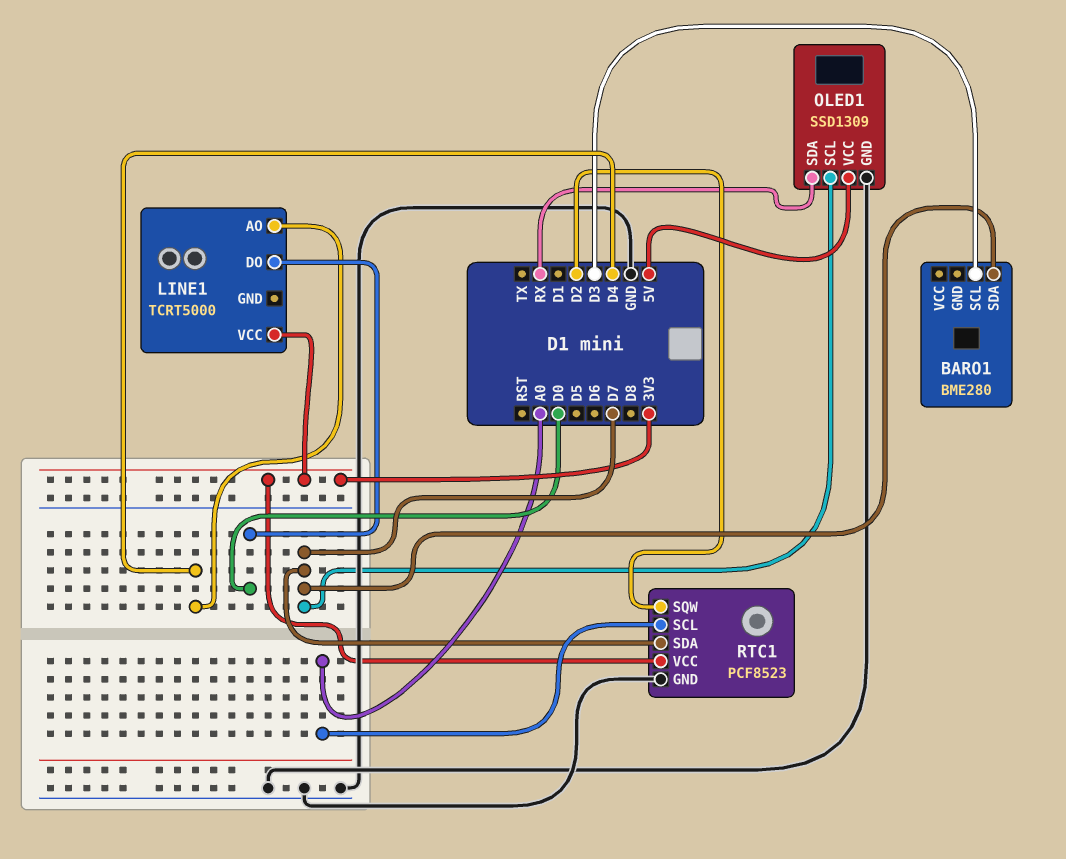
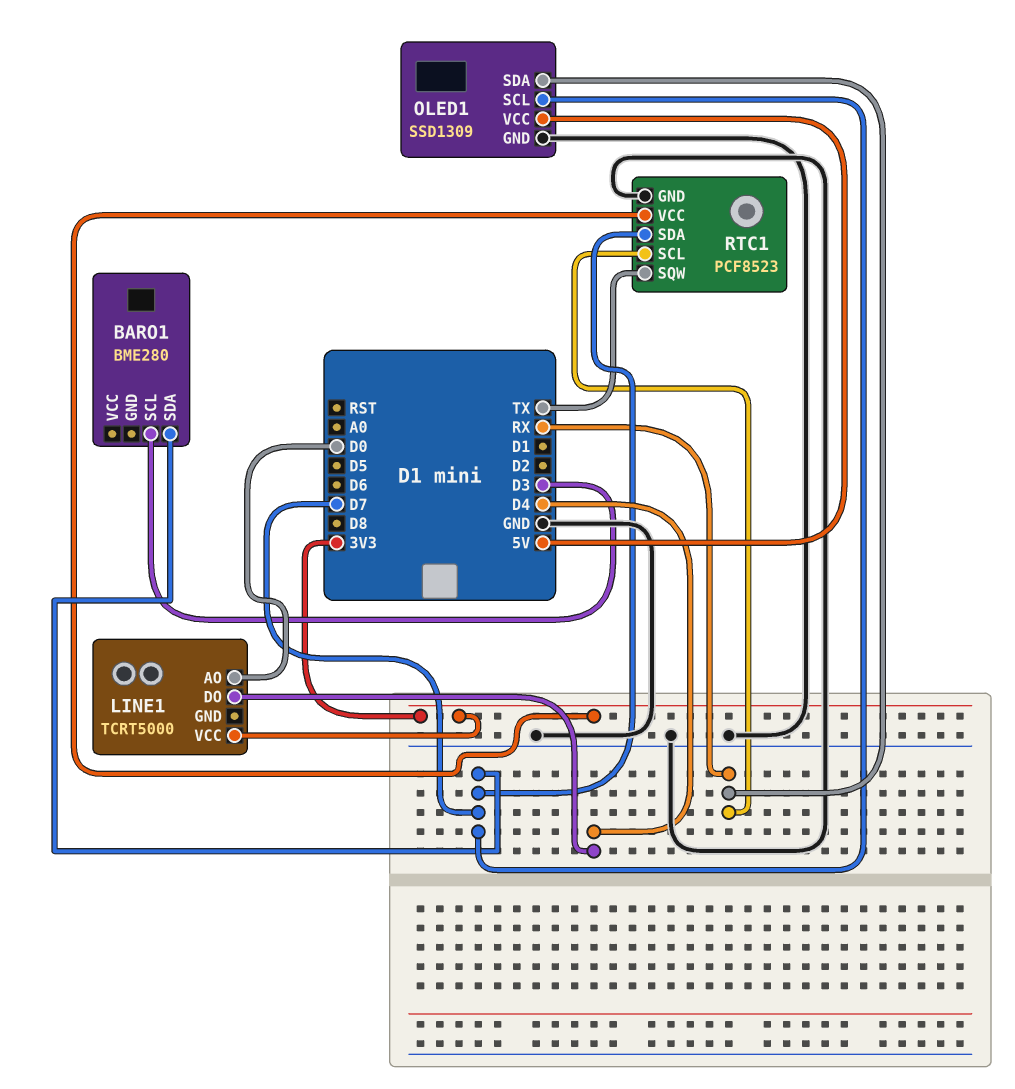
LINE1 pin AO: D4 -> D0
LINE1 pin DO: D0 -> D4
RTC1 pin SCL: A0 -> RX
RTC1 pin SQW: D2 -> TX

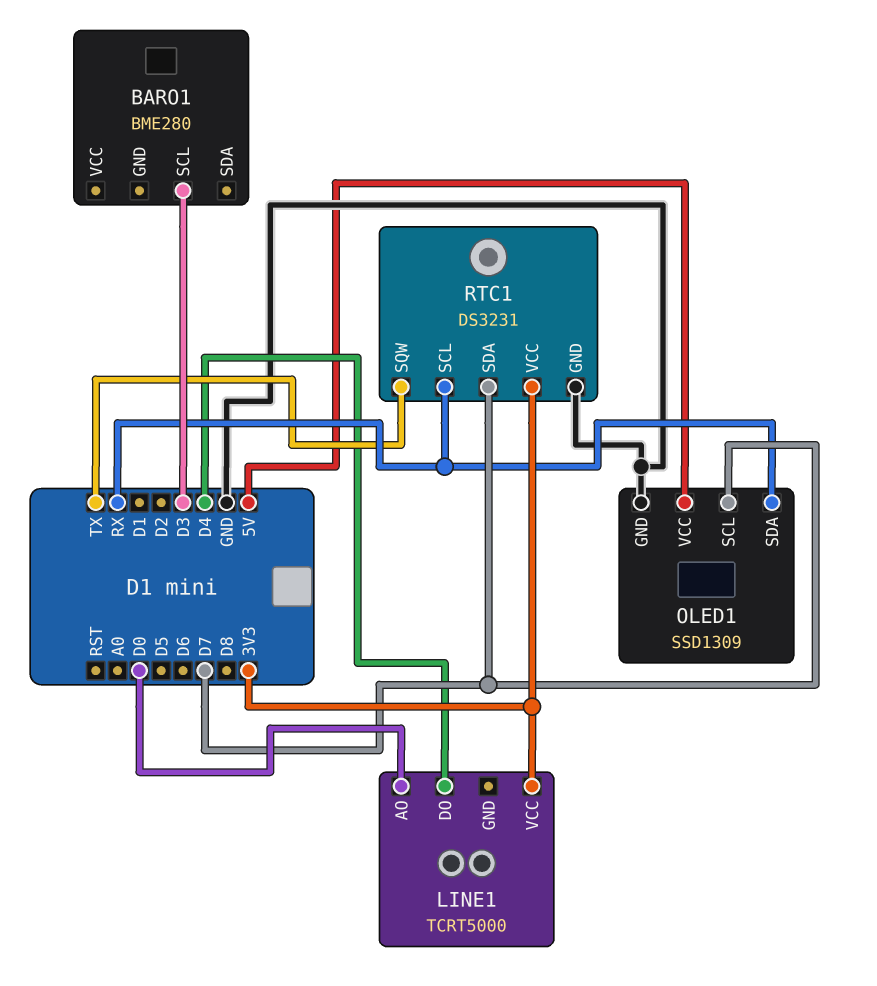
BARO1 pin SDA: D7 -> none
RTC1: PCF8523 -> DS3231

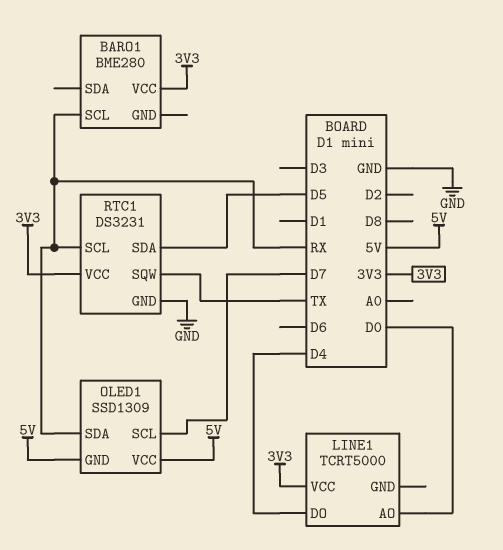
BARO1 pin SCL: D3 -> RX
BARO1 pin VCC: none -> 3V3
OLED1 pin GND: GND -> 5V
RTC1 pin SDA: D7 -> D5

